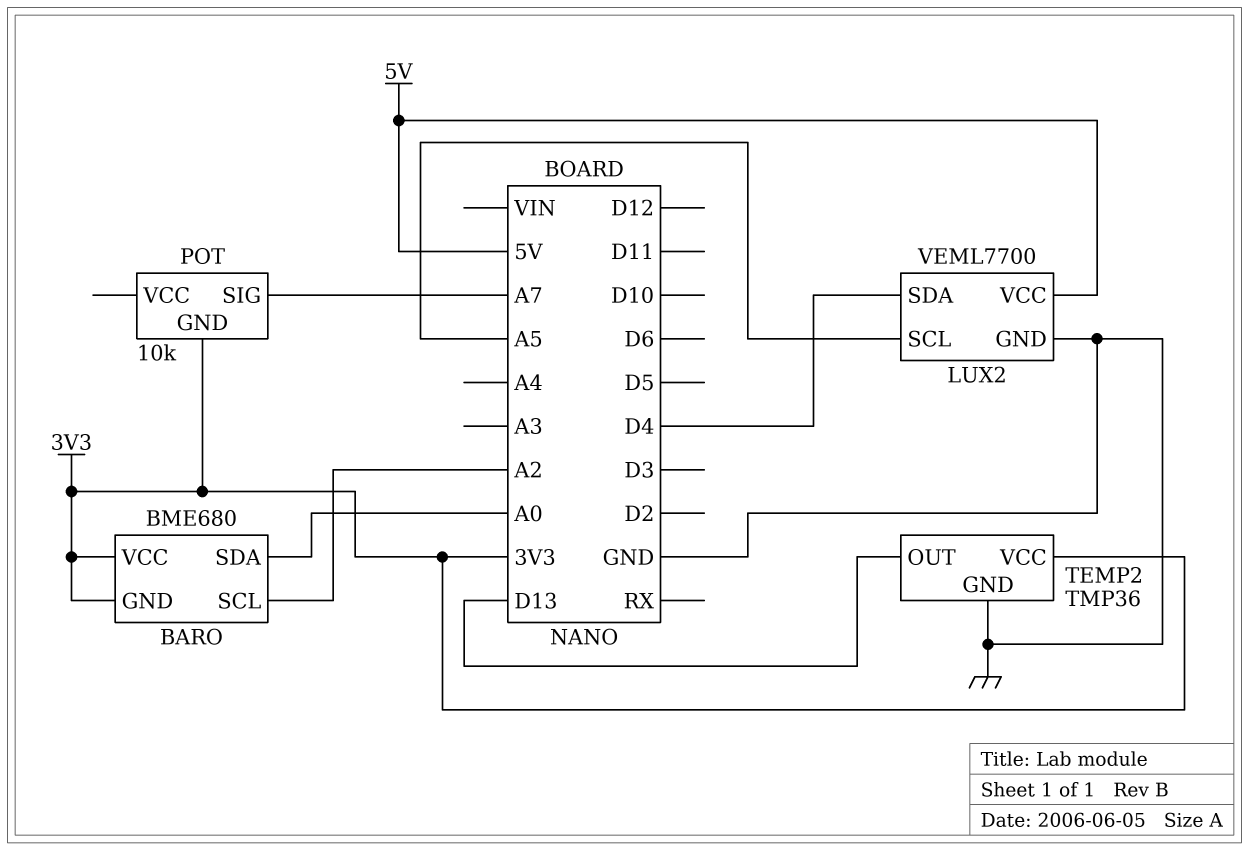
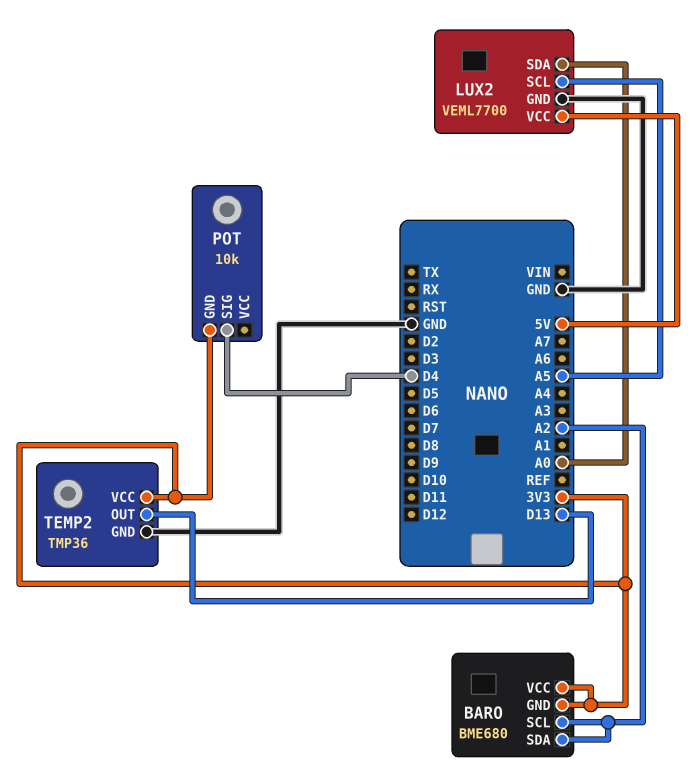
BARO pin SDA: A0 -> A2
LUX2 pin SDA: D4 -> A0
POT pin SIG: A7 -> D4

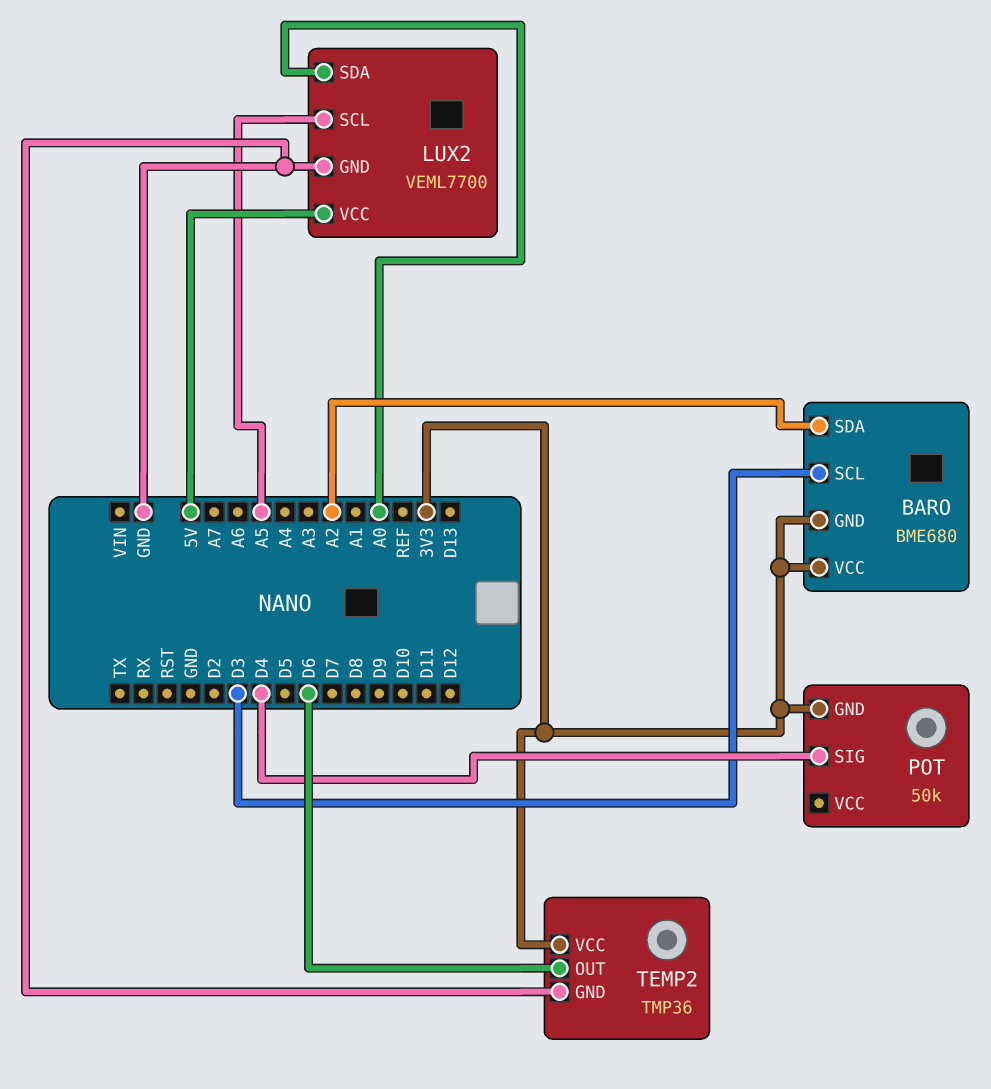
BARO pin SCL: A2 -> D3
POT: 10k -> 50k
TEMP2 pin OUT: D13 -> D6

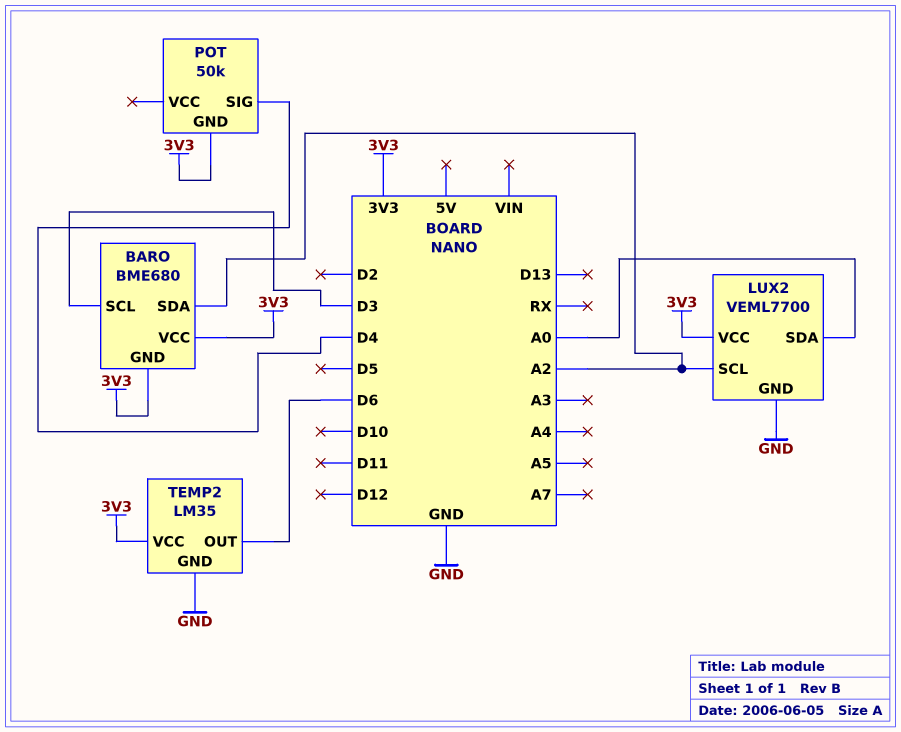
LUX2 pin SCL: A5 -> A2
LUX2 pin VCC: 5V -> 3V3
TEMP2: TMP36 -> LM35

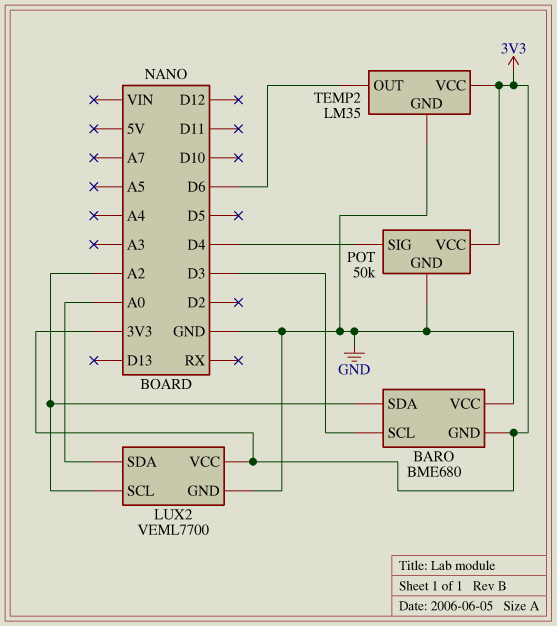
BARO pin VCC: 3V3 -> GND
POT pin GND: 3V3 -> GND
POT pin VCC: none -> 3V3

